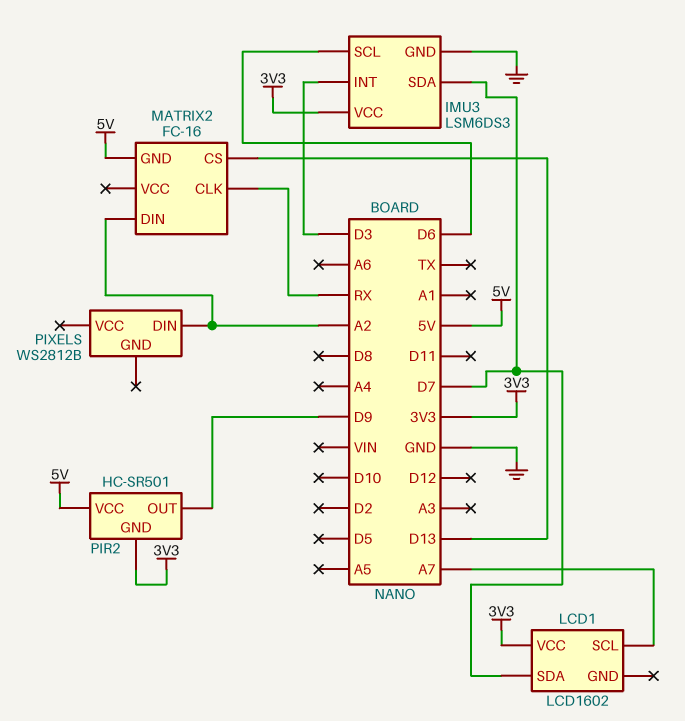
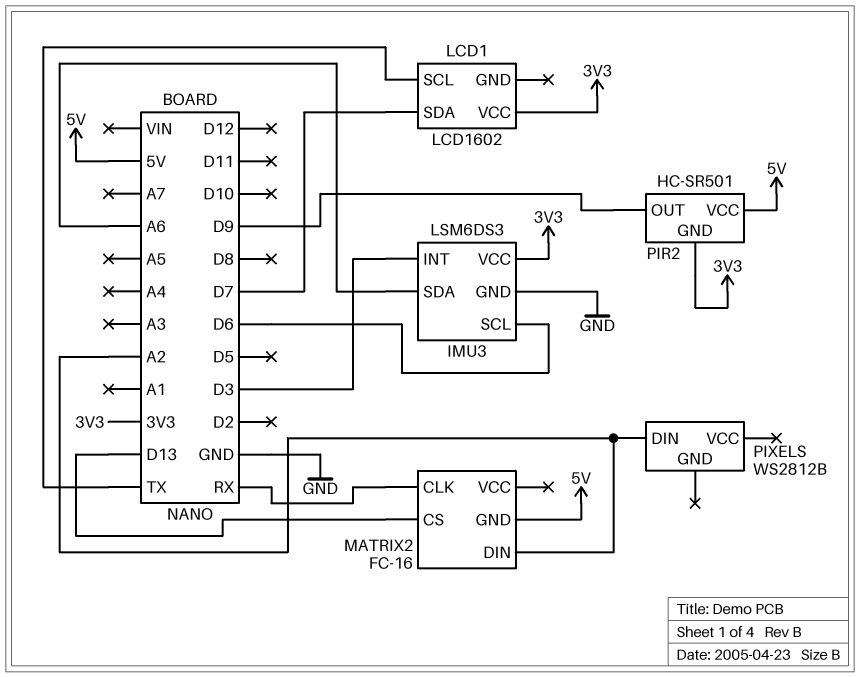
IMU3 pin SDA: D7 -> A6
LCD1 pin SCL: A7 -> TX

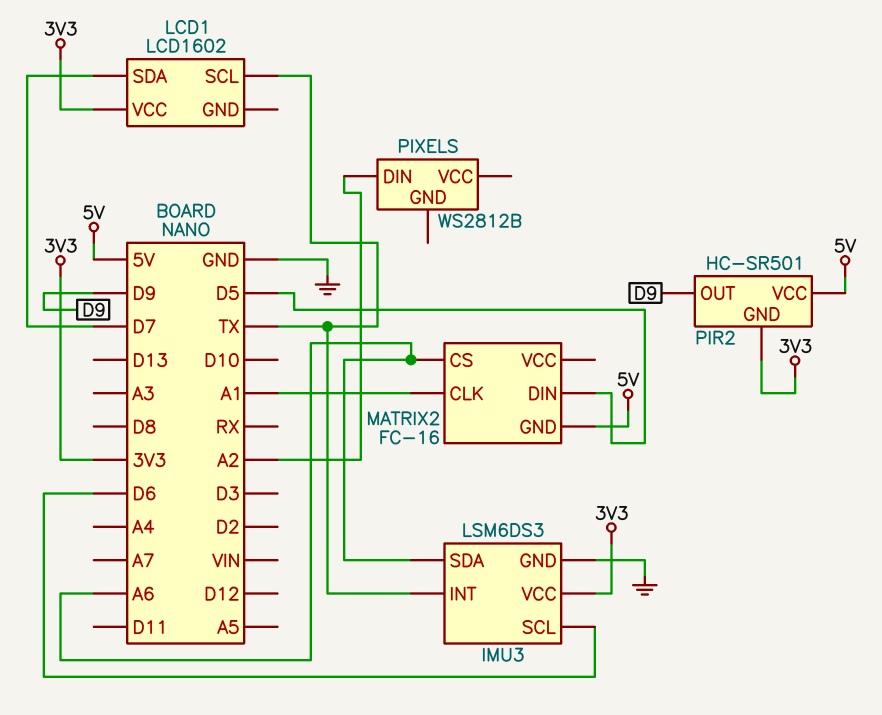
IMU3 pin INT: D3 -> TX
MATRIX2 pin CLK: RX -> A1
MATRIX2 pin CS: D13 -> A6
MATRIX2 pin DIN: A2 -> D5

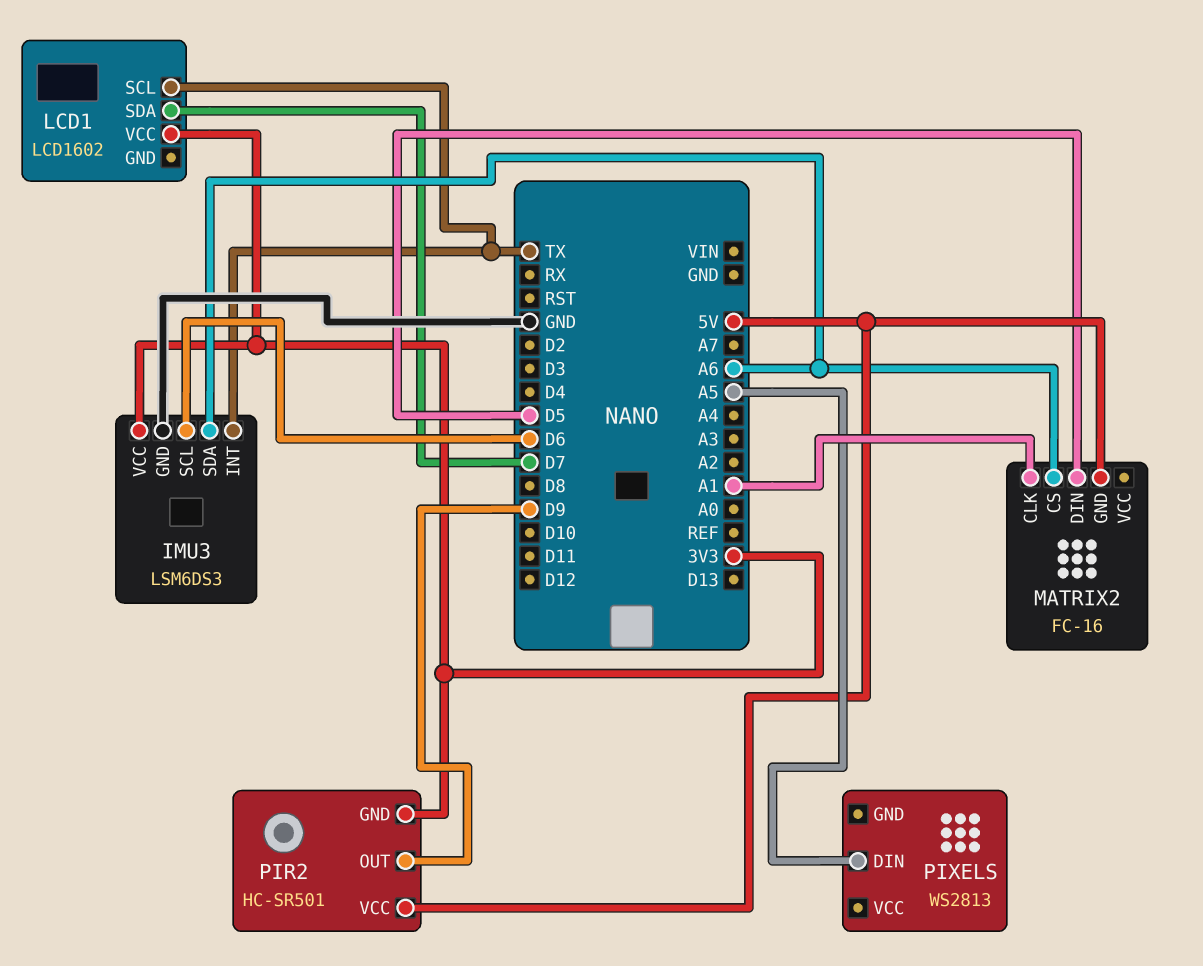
PIXELS: WS2812B -> WS2813
PIXELS pin DIN: A2 -> A5

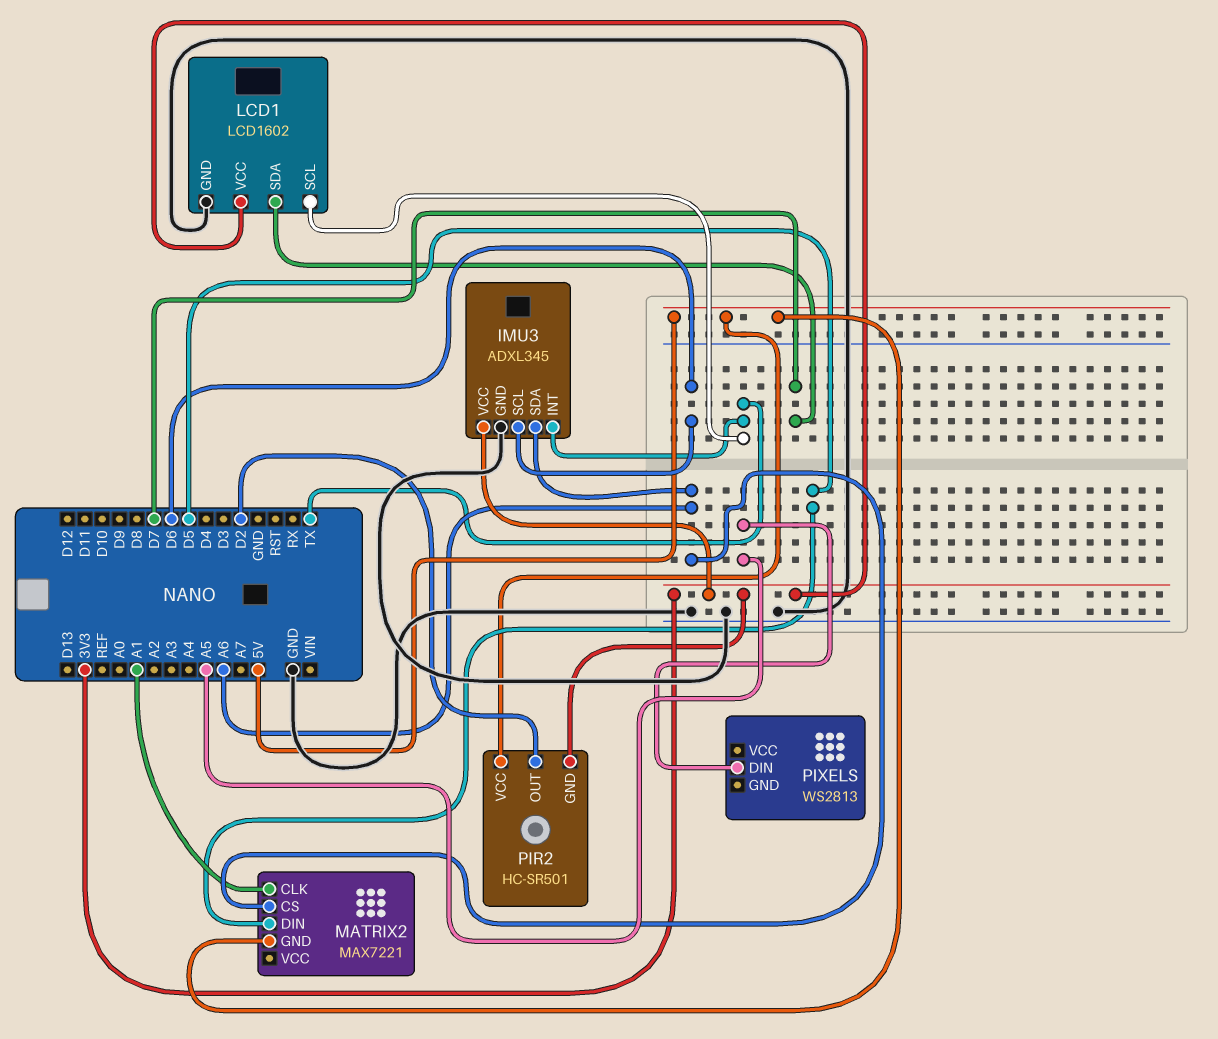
IMU3: LSM6DS3 -> ADXL345
LCD1 pin GND: none -> GND
MATRIX2: FC-16 -> MAX7221
PIR2 pin OUT: D9 -> D2

